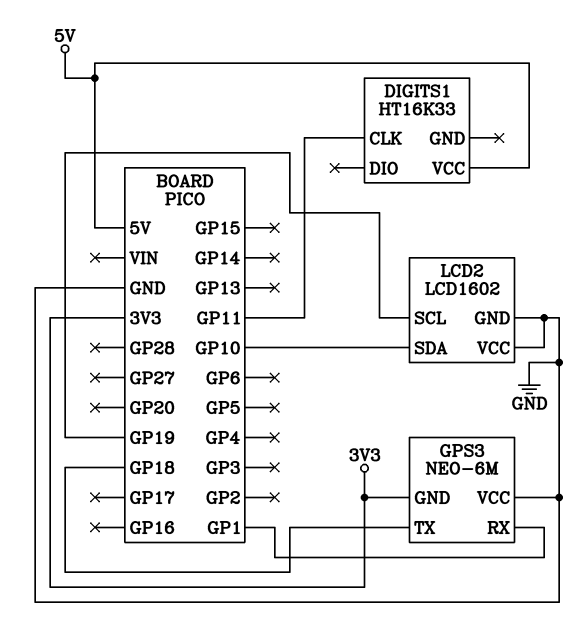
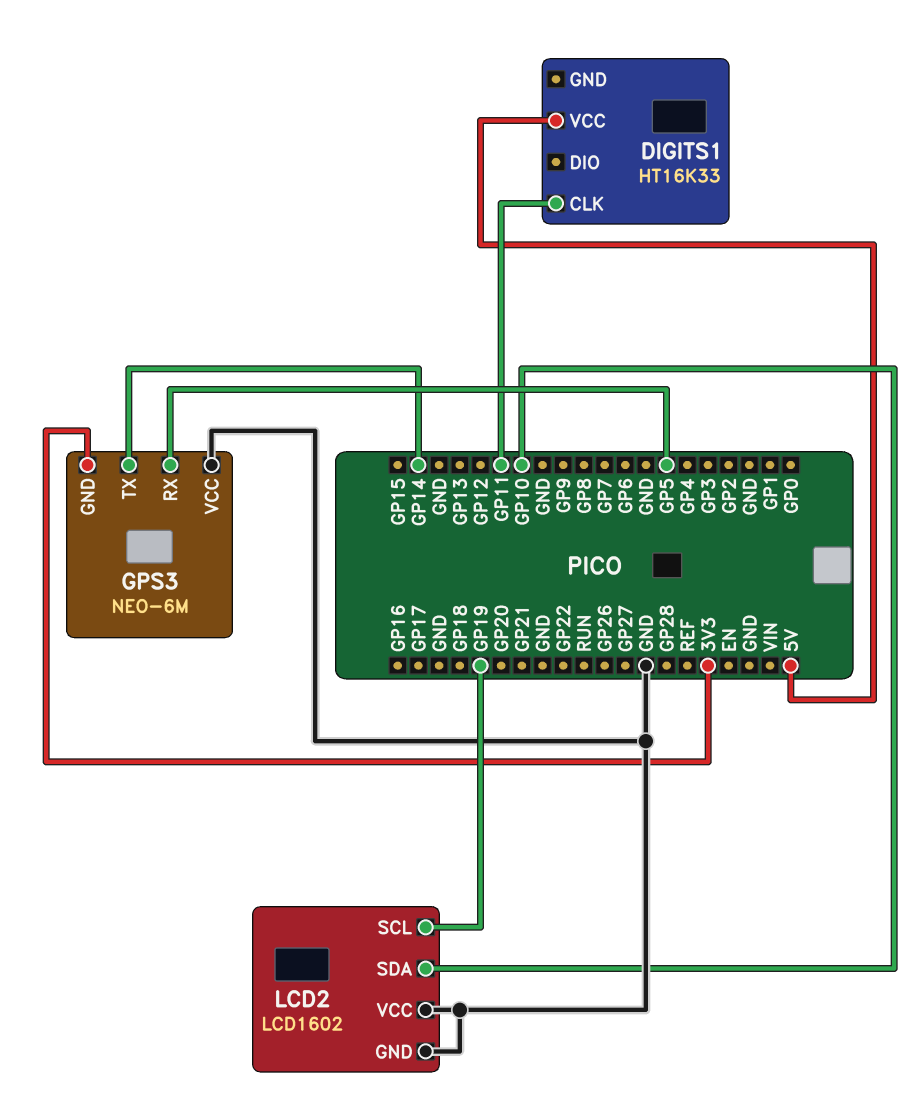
GPS3 pin RX: GP1 -> GP5
GPS3 pin TX: GP18 -> GP14

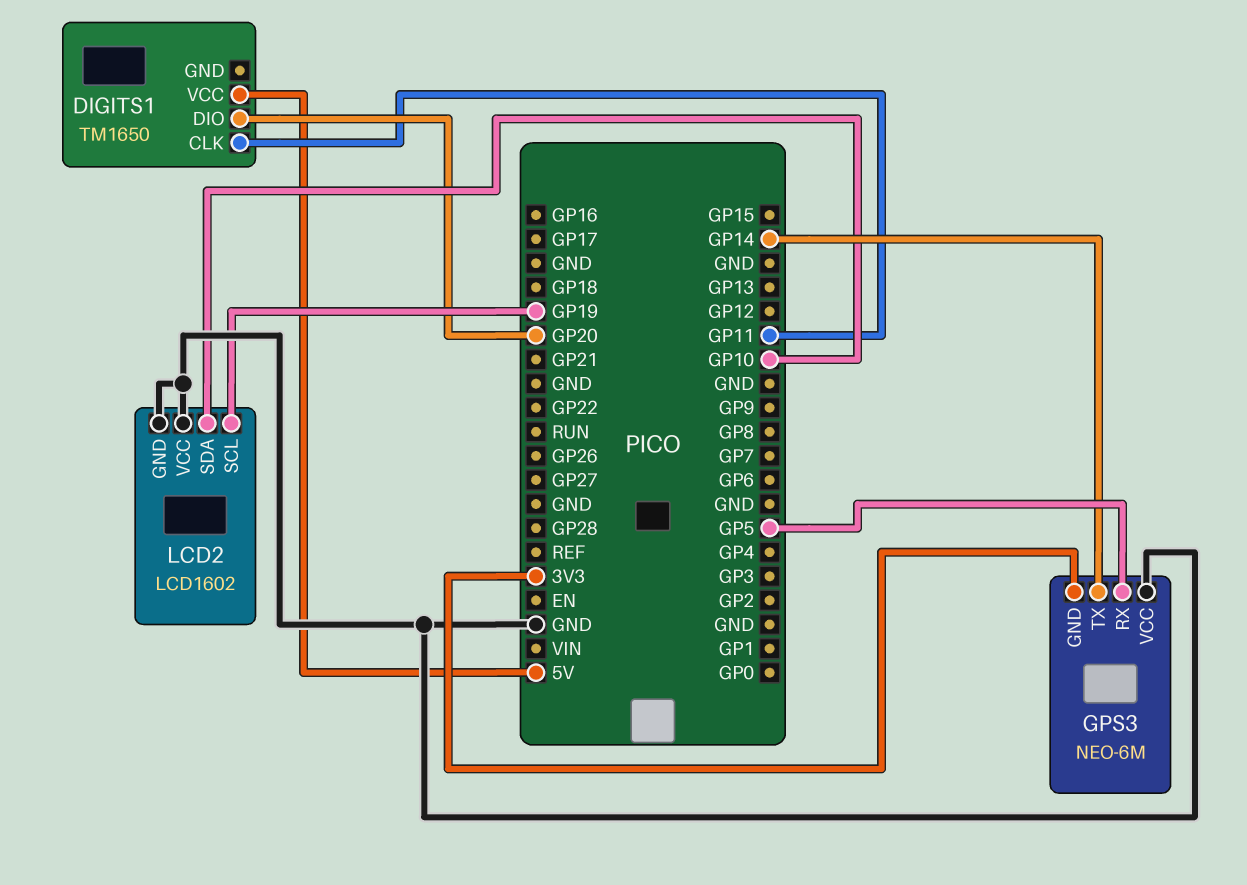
DIGITS1: HT16K33 -> TM1650
DIGITS1 pin DIO: none -> GP20

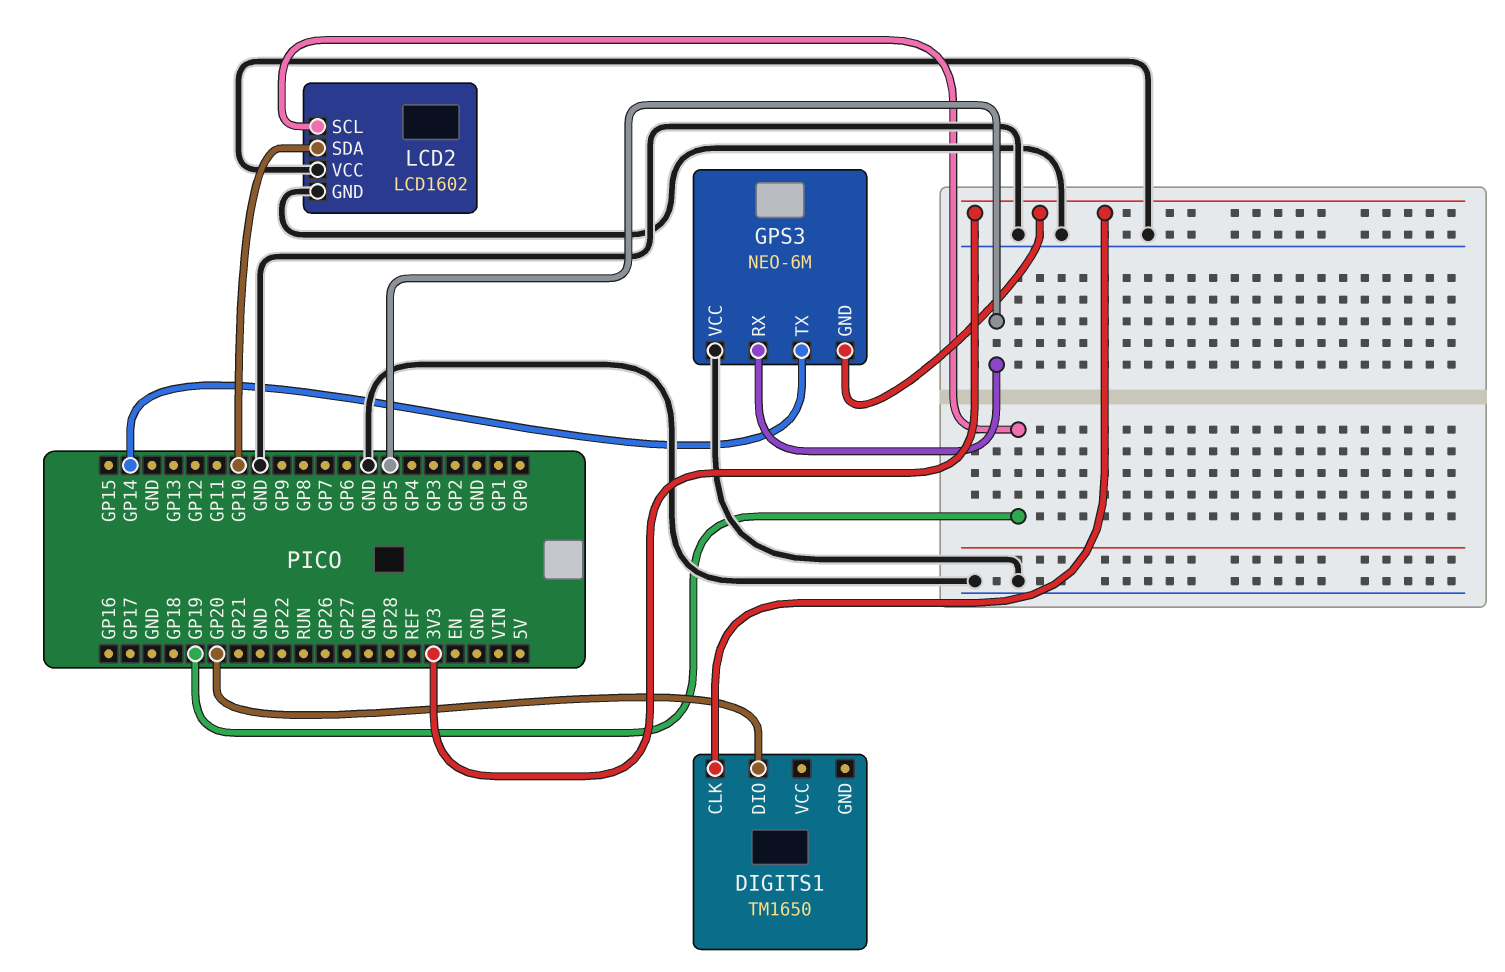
DIGITS1 pin CLK: GP11 -> 3V3
DIGITS1 pin VCC: 5V -> none

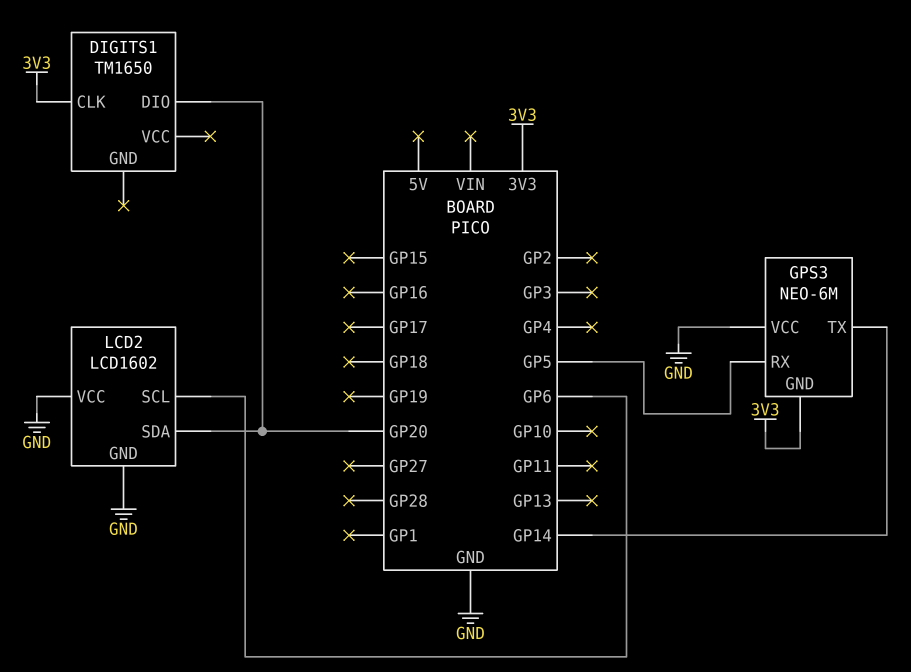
LCD2 pin SCL: GP19 -> GP6
LCD2 pin SDA: GP10 -> GP20

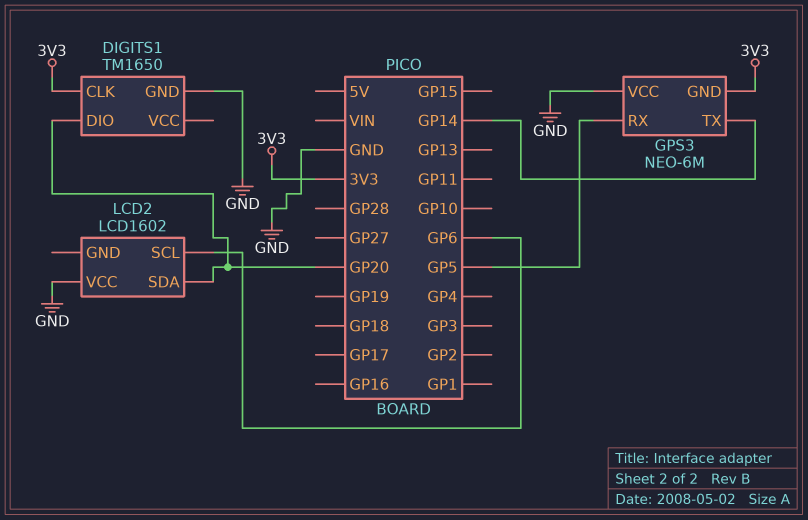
DIGITS1 pin GND: none -> GND
LCD2 pin GND: GND -> none

